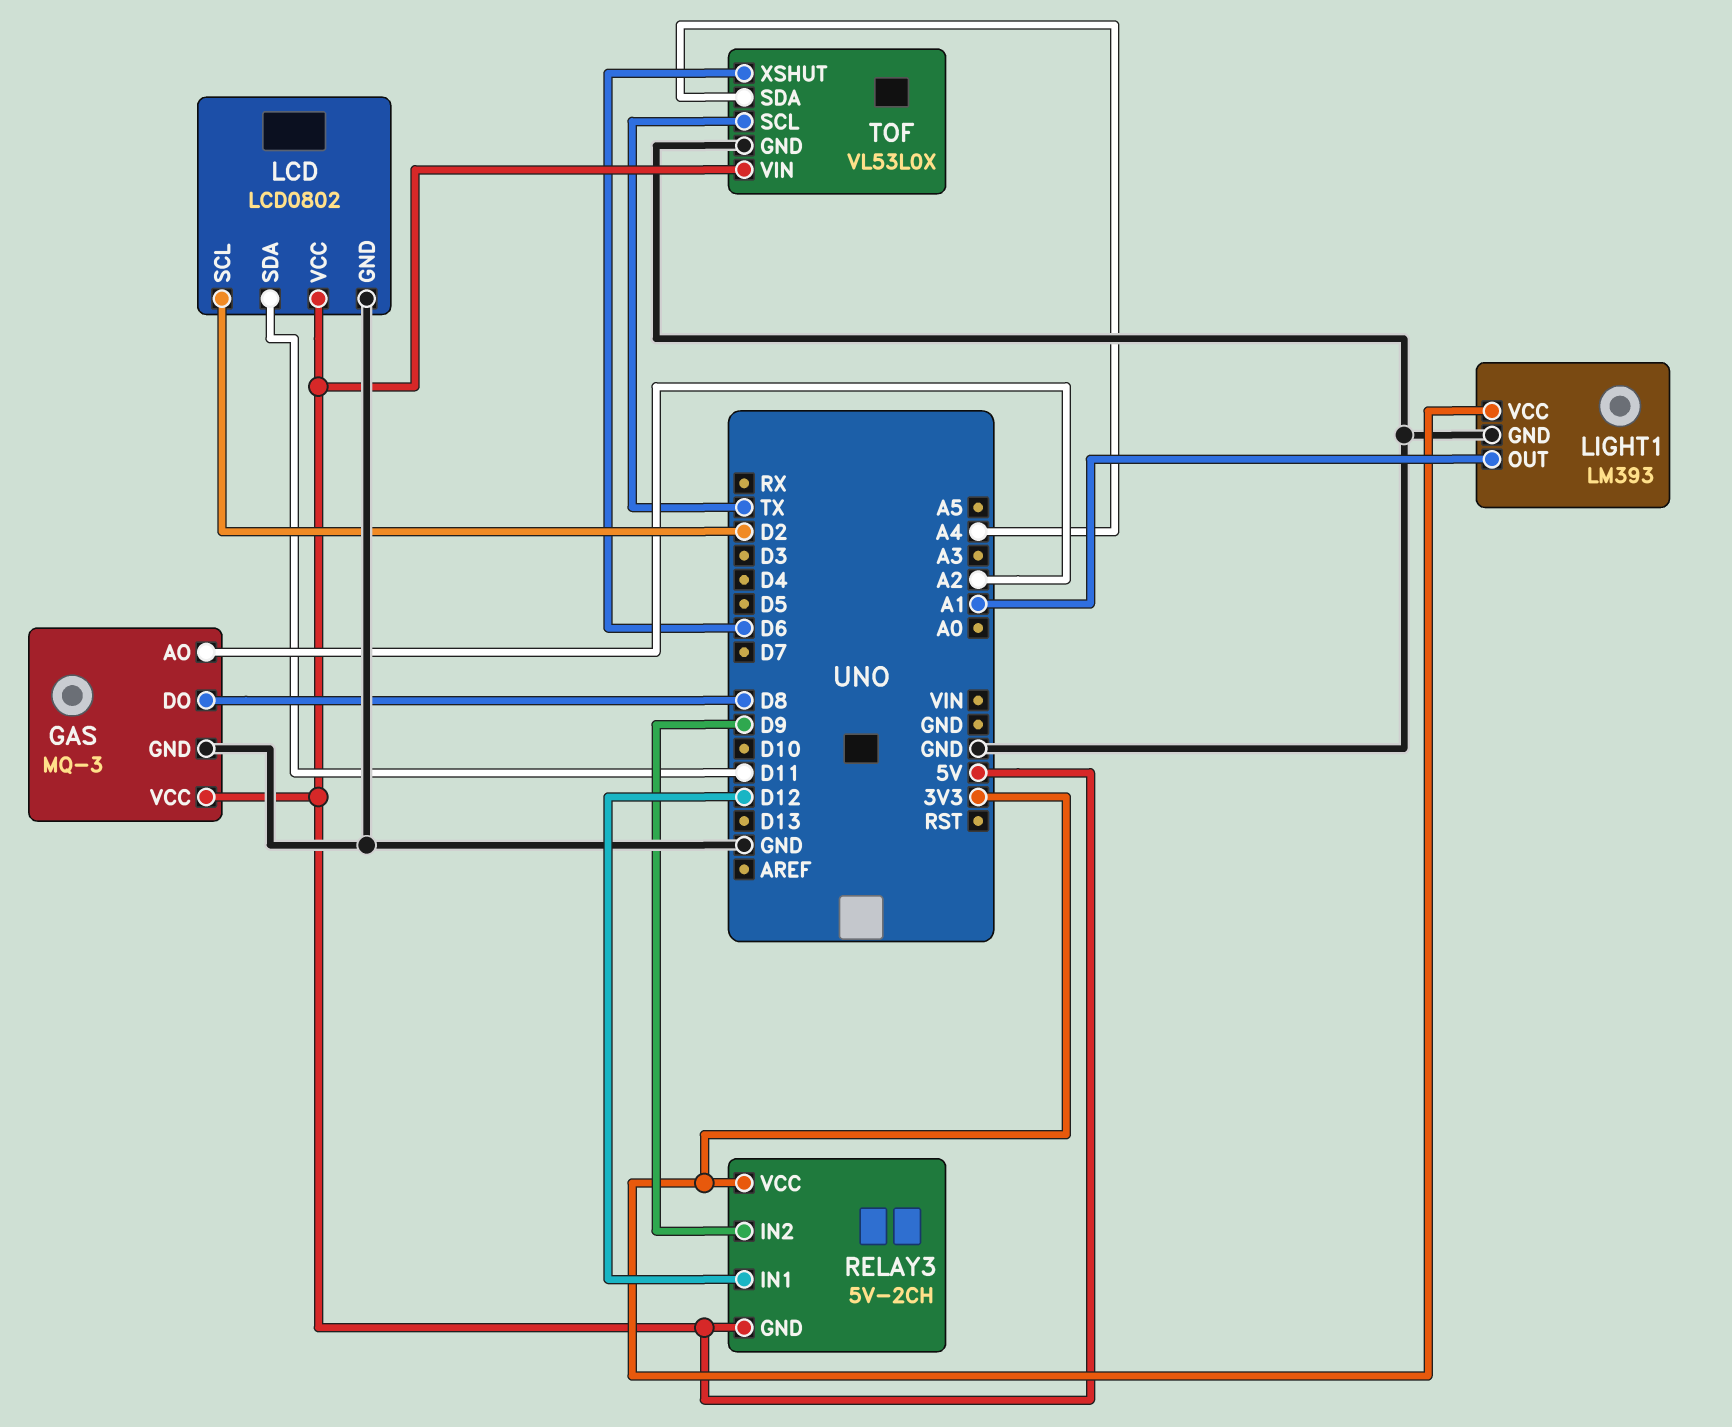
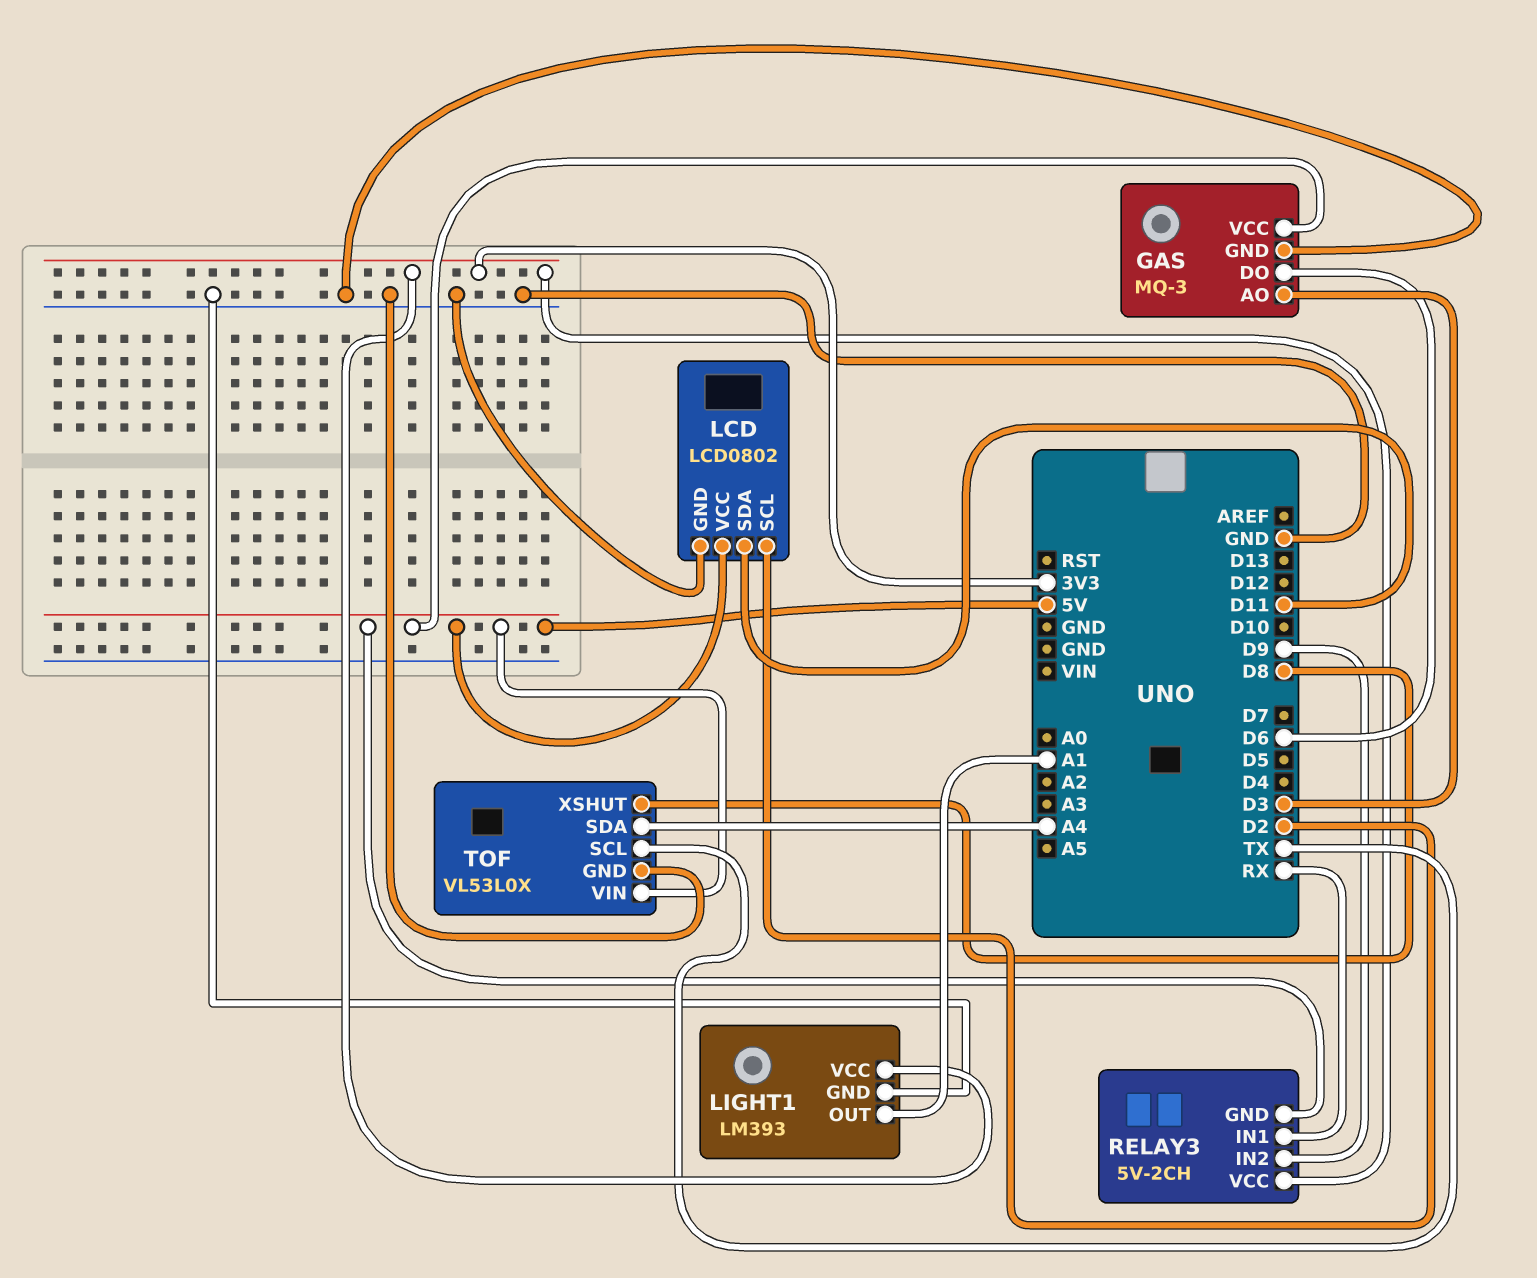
GAS pin AO: A2 -> D3
GAS pin DO: D8 -> D6
RELAY3 pin IN1: D12 -> RX
TOF pin XSHUT: D6 -> D8

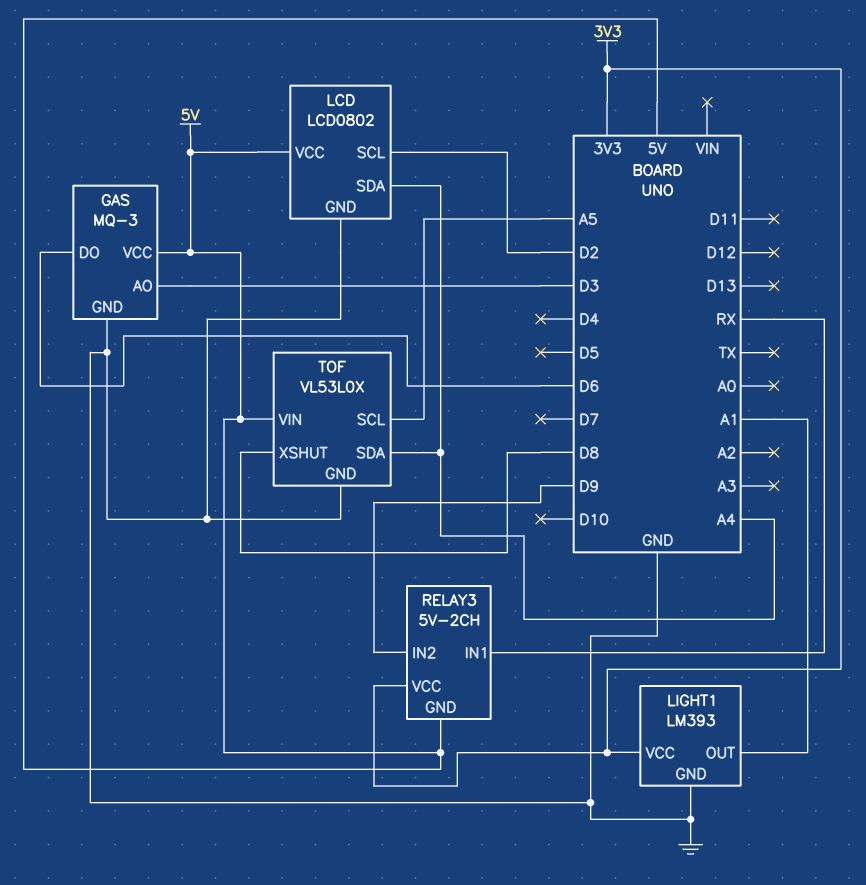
LCD pin SDA: D11 -> A4
TOF pin SCL: TX -> A5

